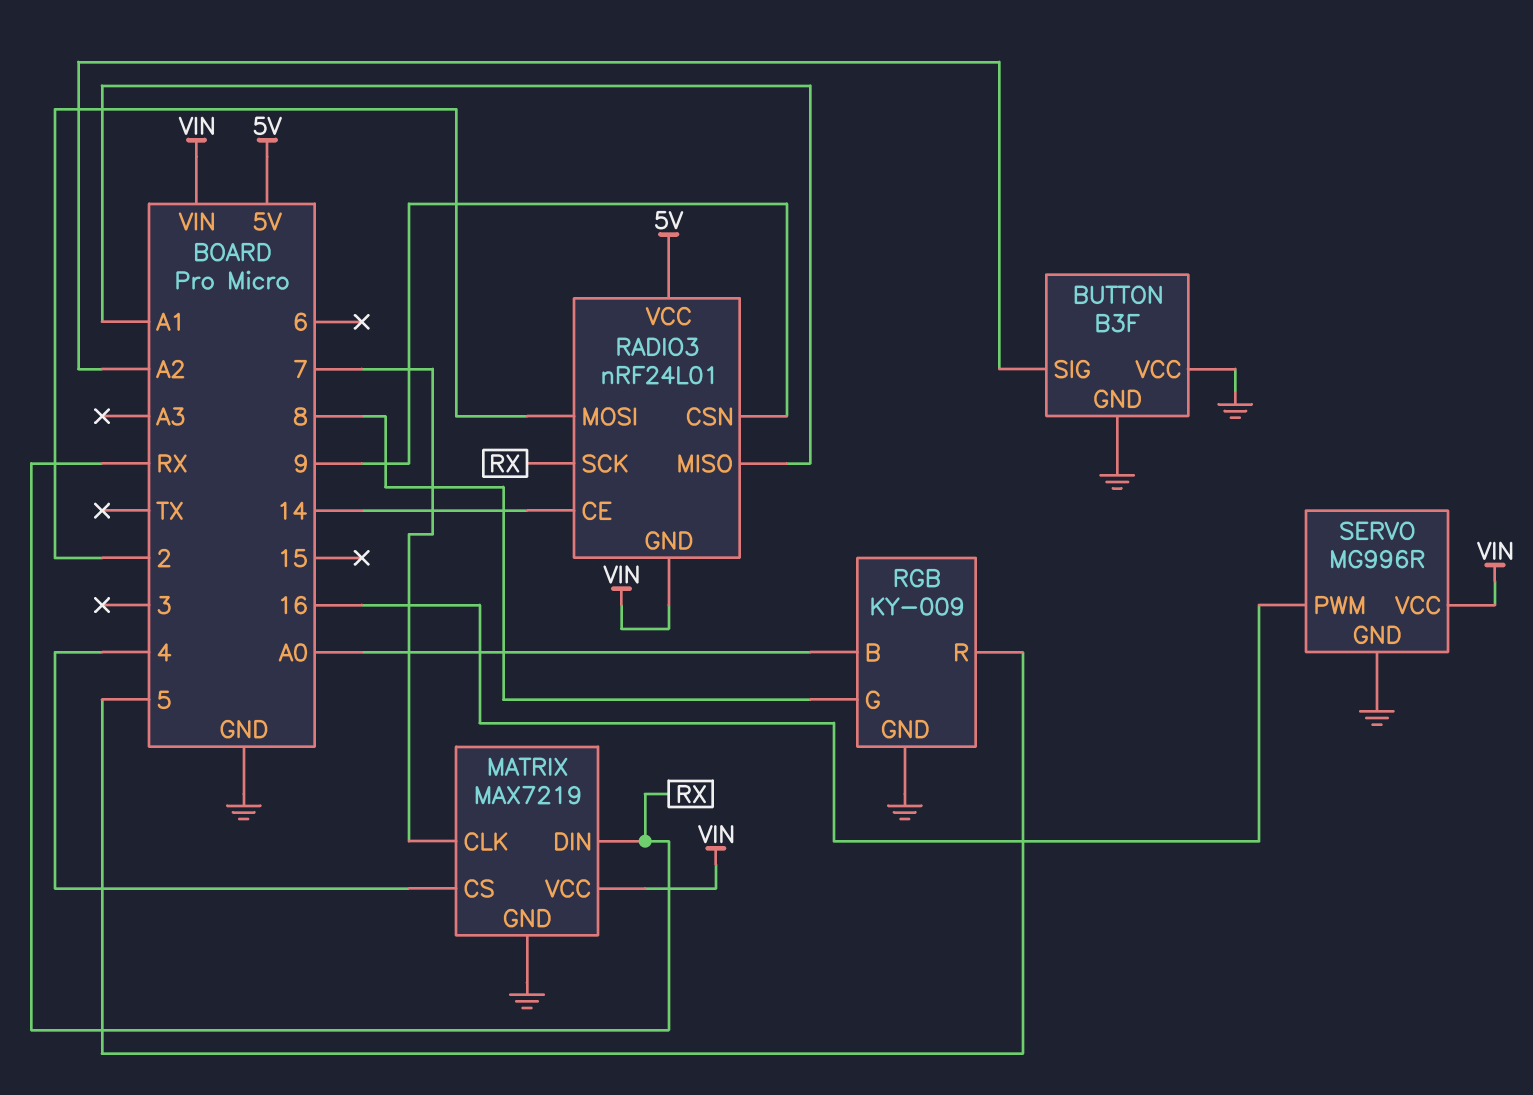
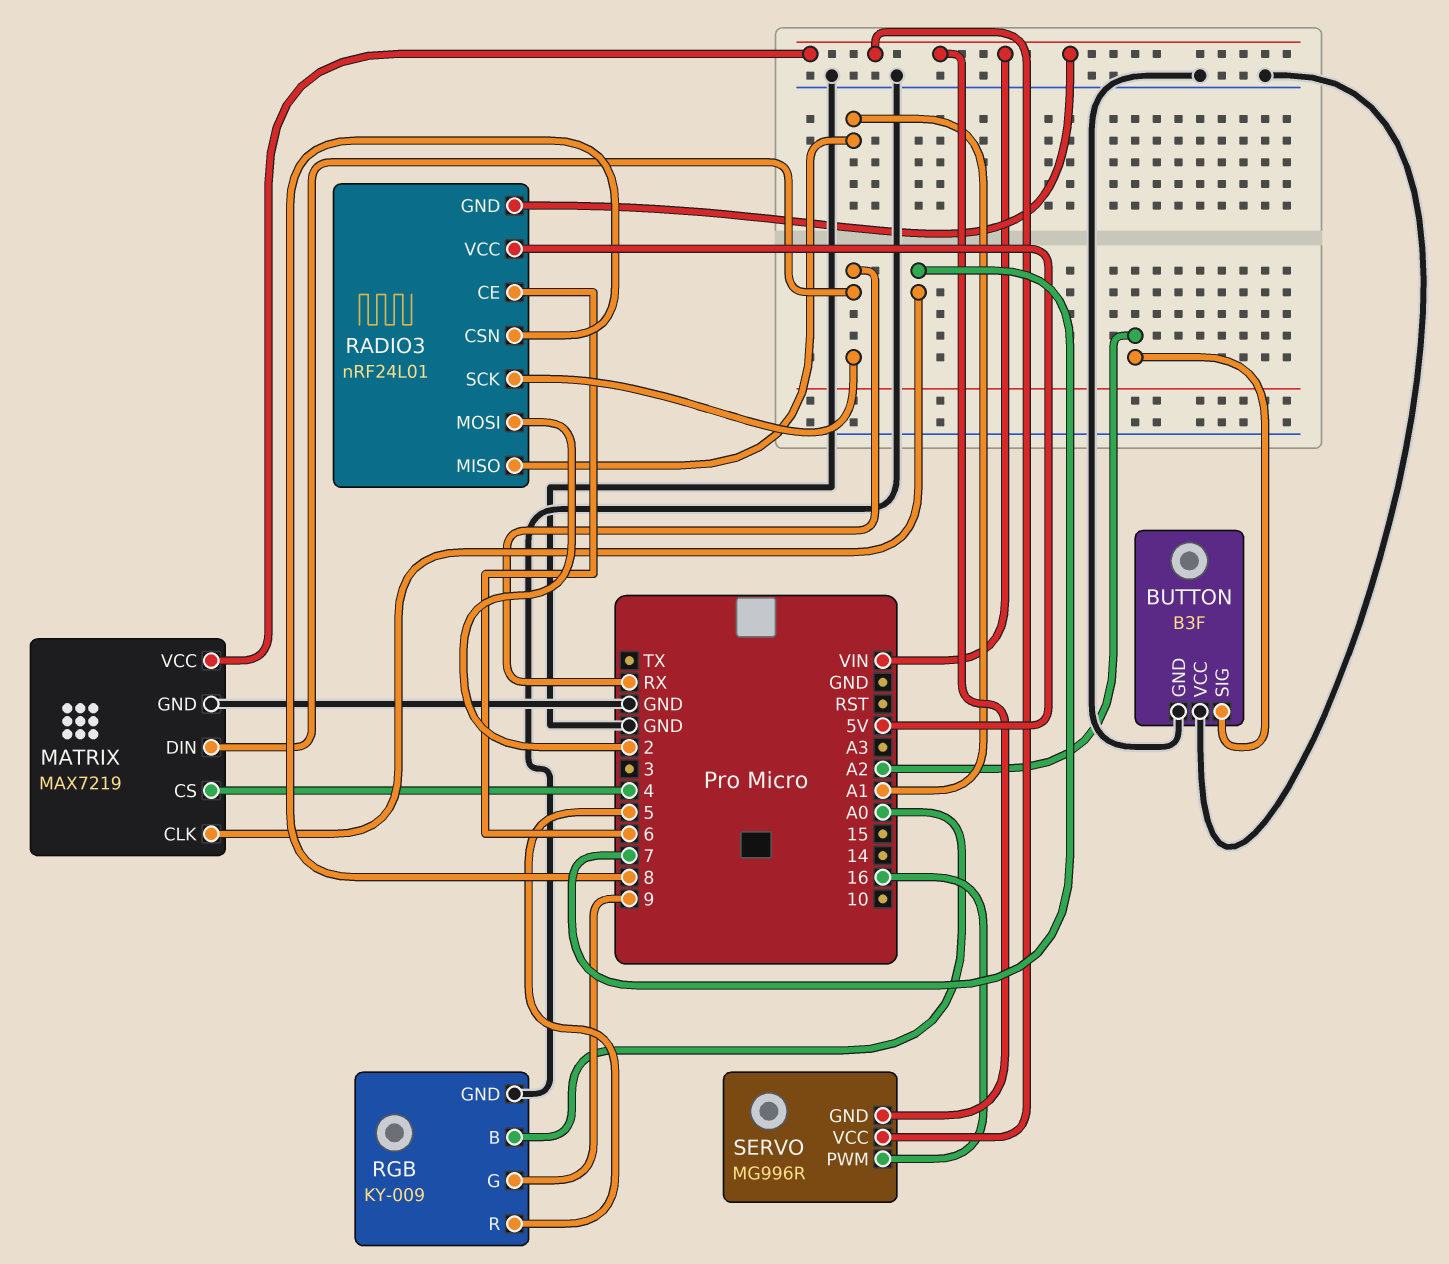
RADIO3 pin CE: 14 -> 6
RADIO3 pin CSN: 9 -> 8
RGB pin G: 8 -> 9
SERVO pin GND: GND -> VIN

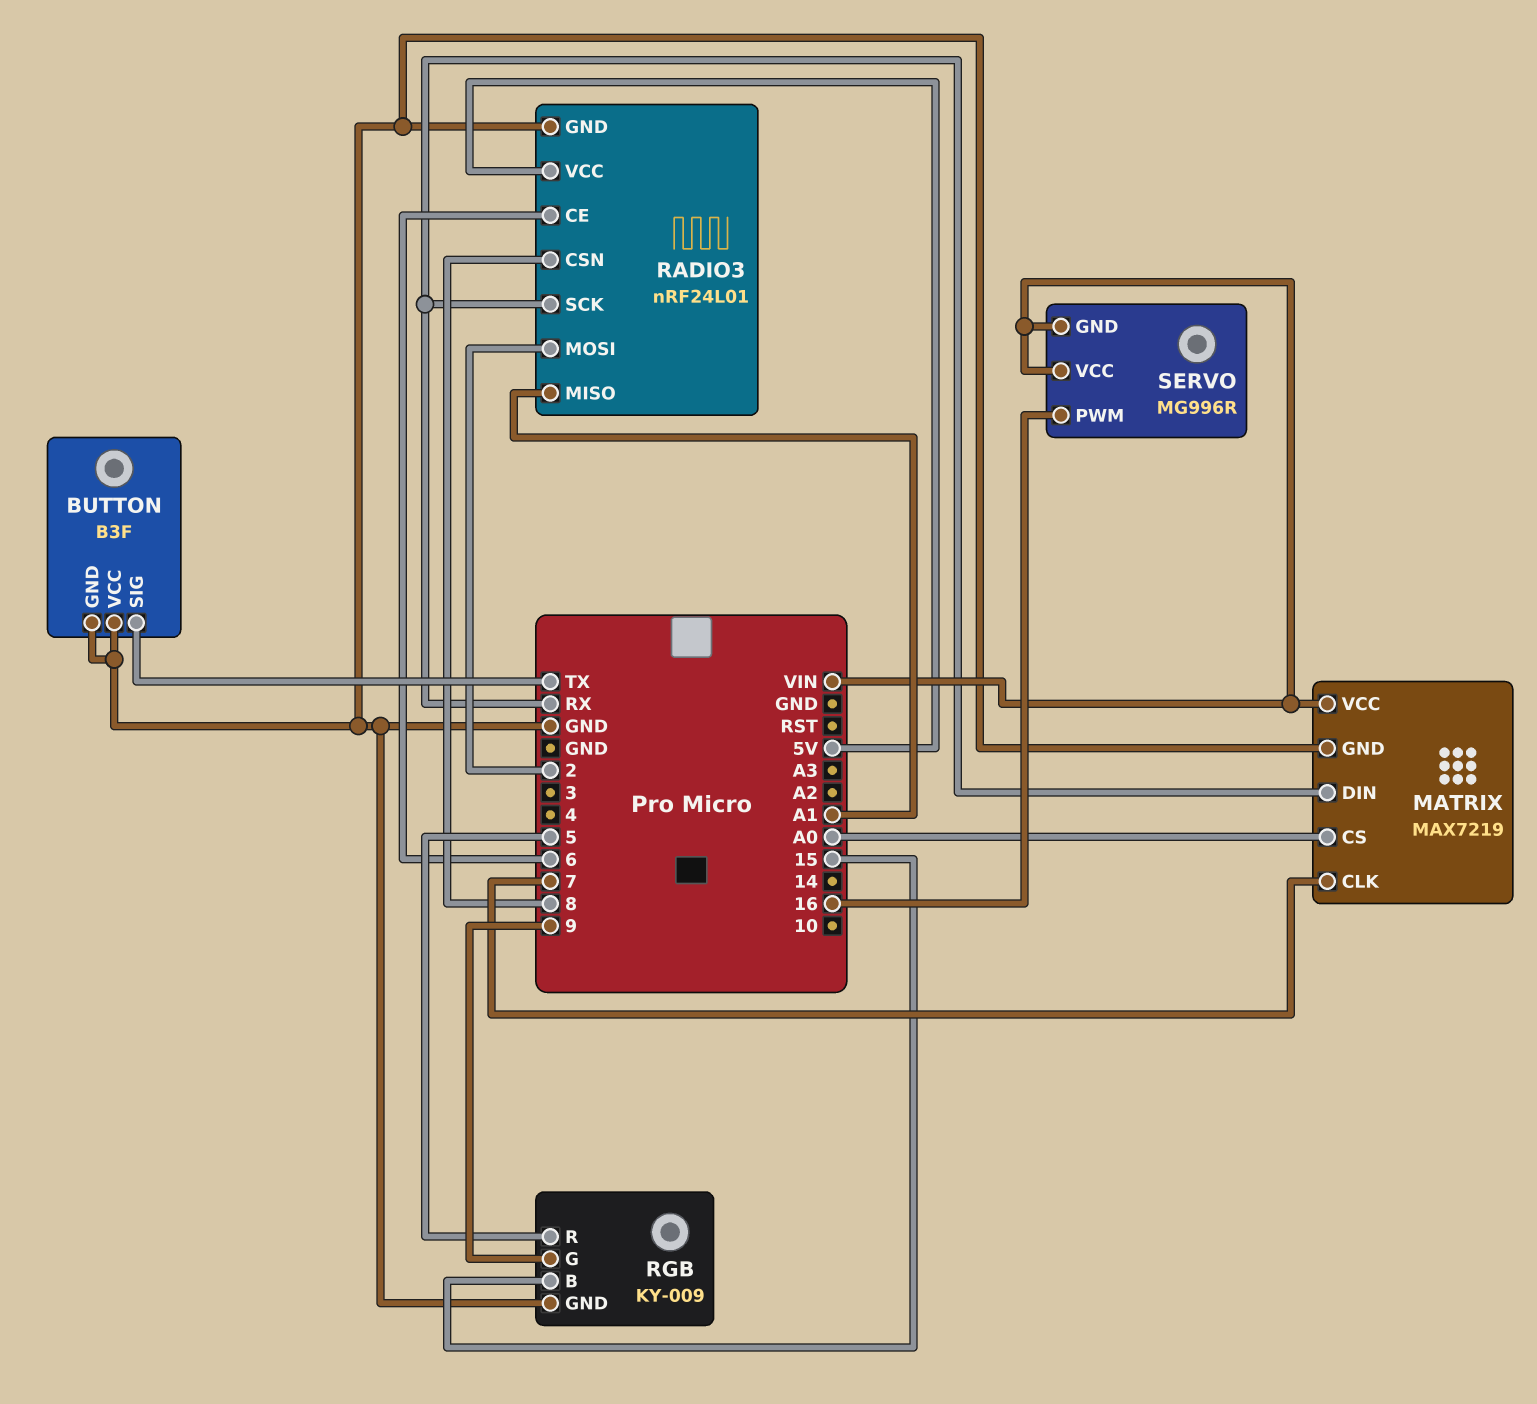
BUTTON pin SIG: A2 -> TX
MATRIX pin CS: 4 -> A0
RADIO3 pin GND: VIN -> GND
RGB pin B: A0 -> 15

